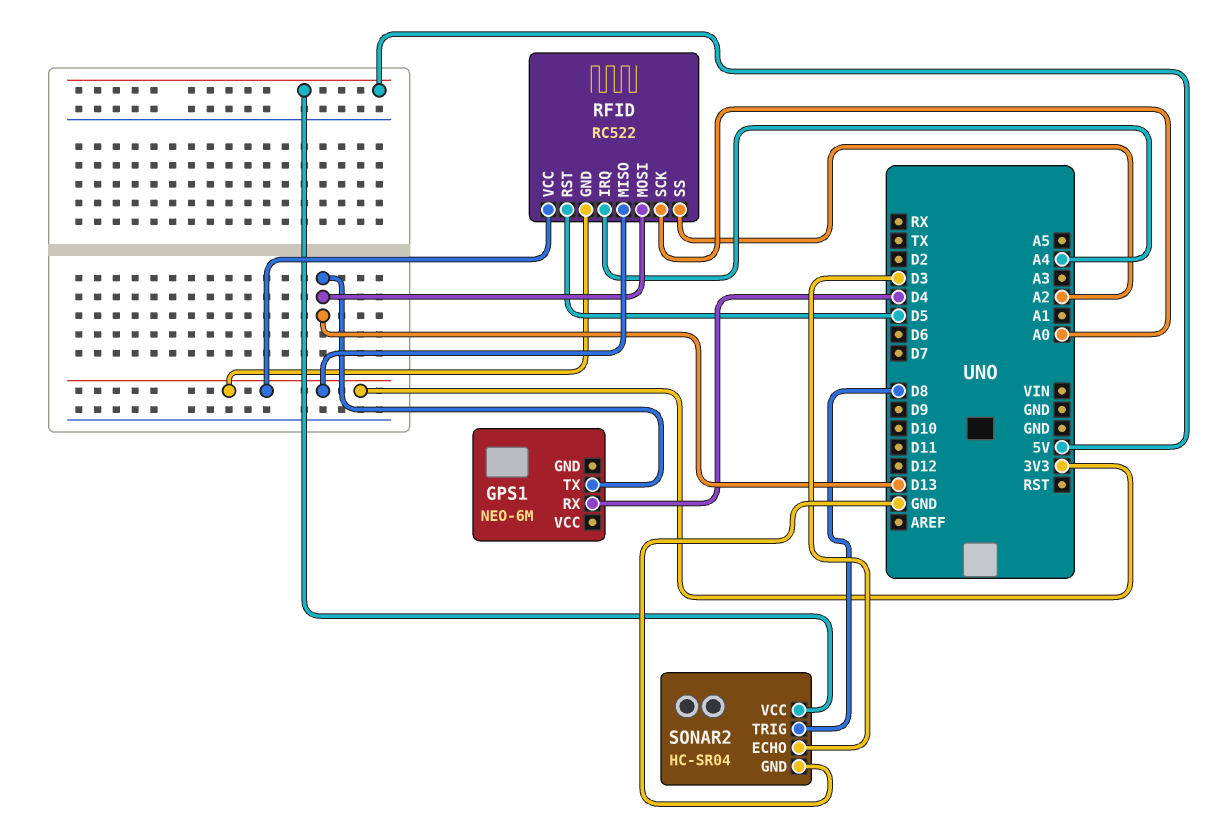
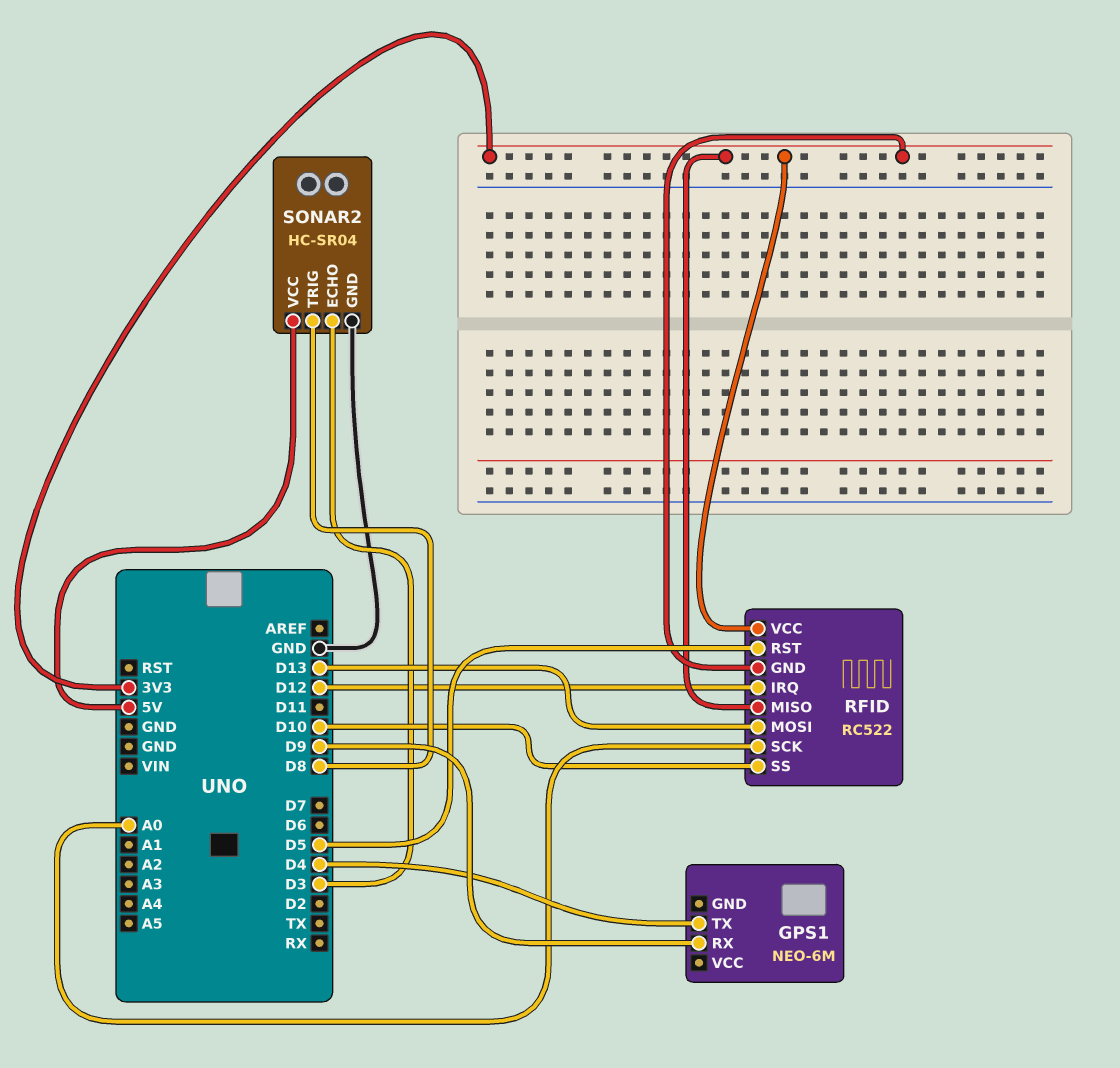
GPS1 pin RX: D4 -> D9
GPS1 pin TX: D13 -> D4
RFID pin IRQ: A4 -> D12
RFID pin SS: A2 -> D10

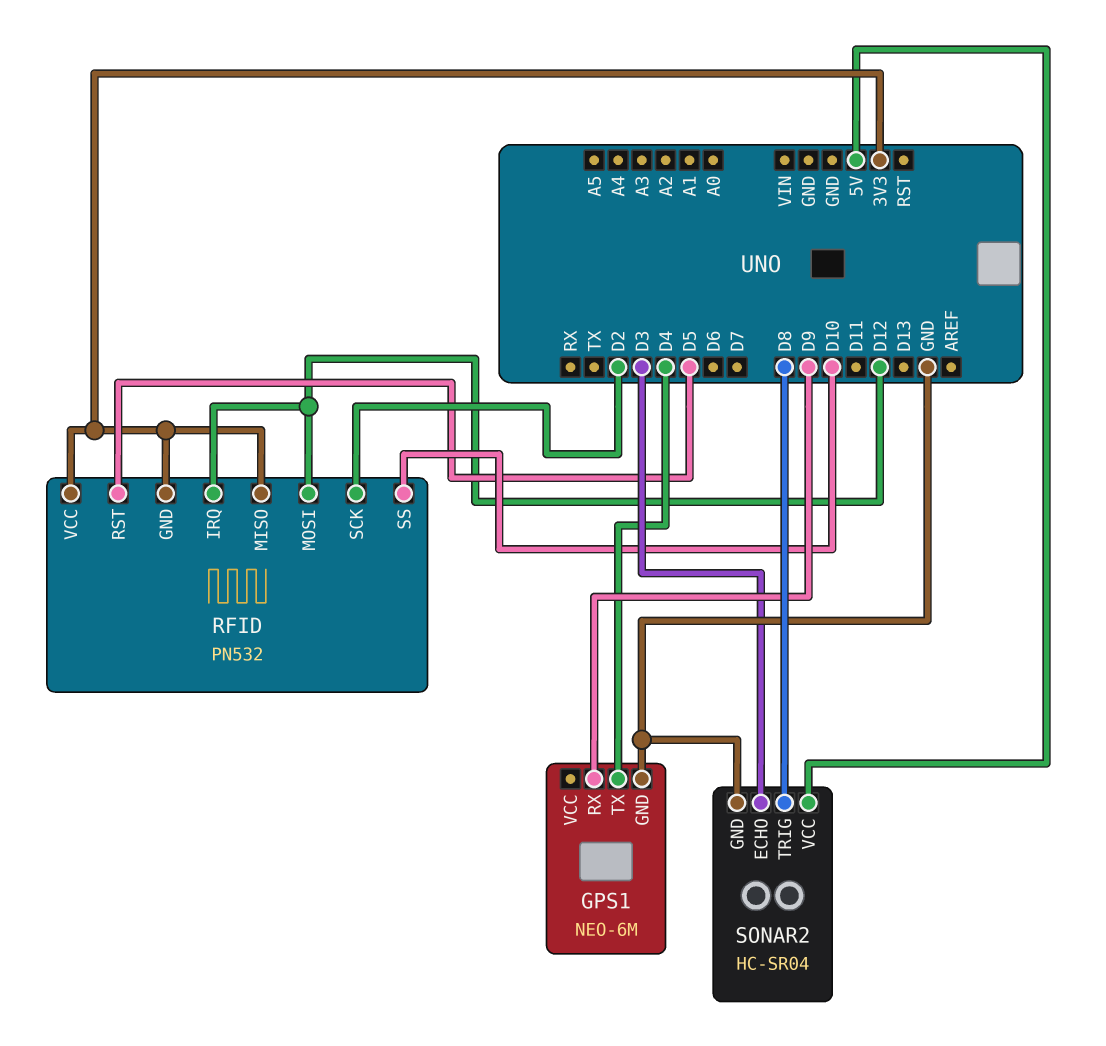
GPS1 pin GND: none -> GND
RFID: RC522 -> PN532
RFID pin MOSI: D13 -> D12
RFID pin SCK: A0 -> D2

